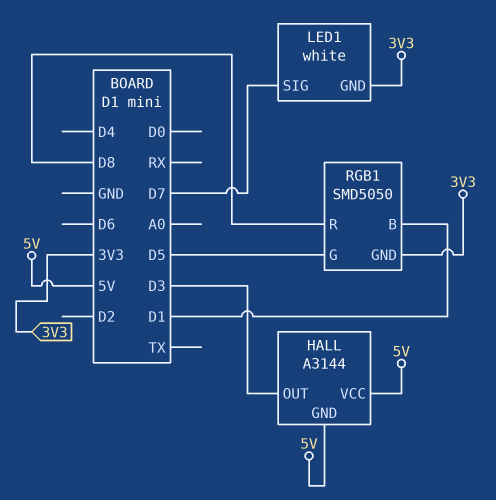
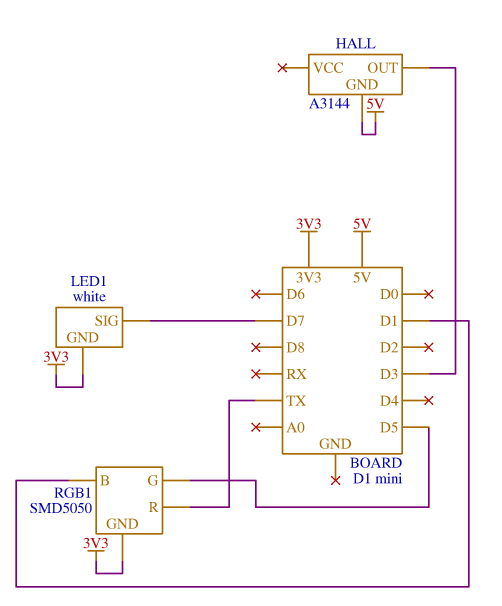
HALL pin VCC: 5V -> none
RGB1 pin R: D8 -> TX

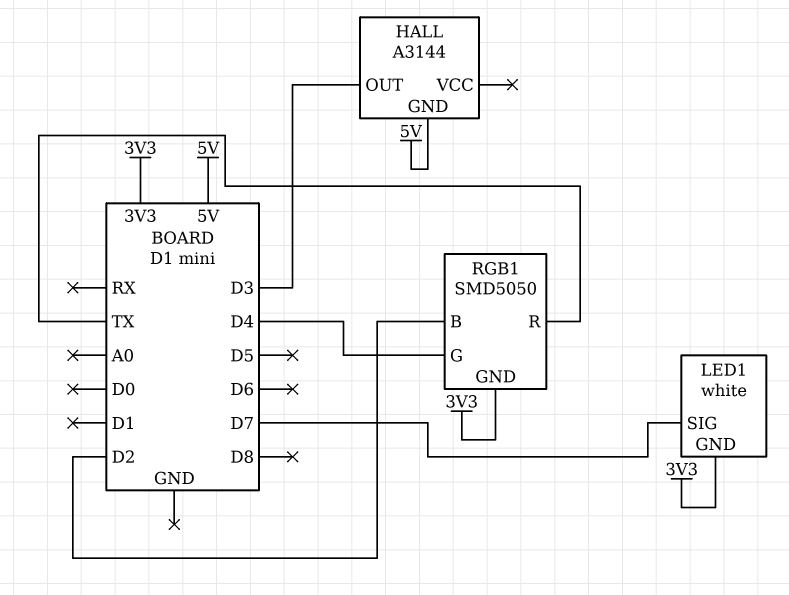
RGB1 pin B: D1 -> D2
RGB1 pin G: D5 -> D4

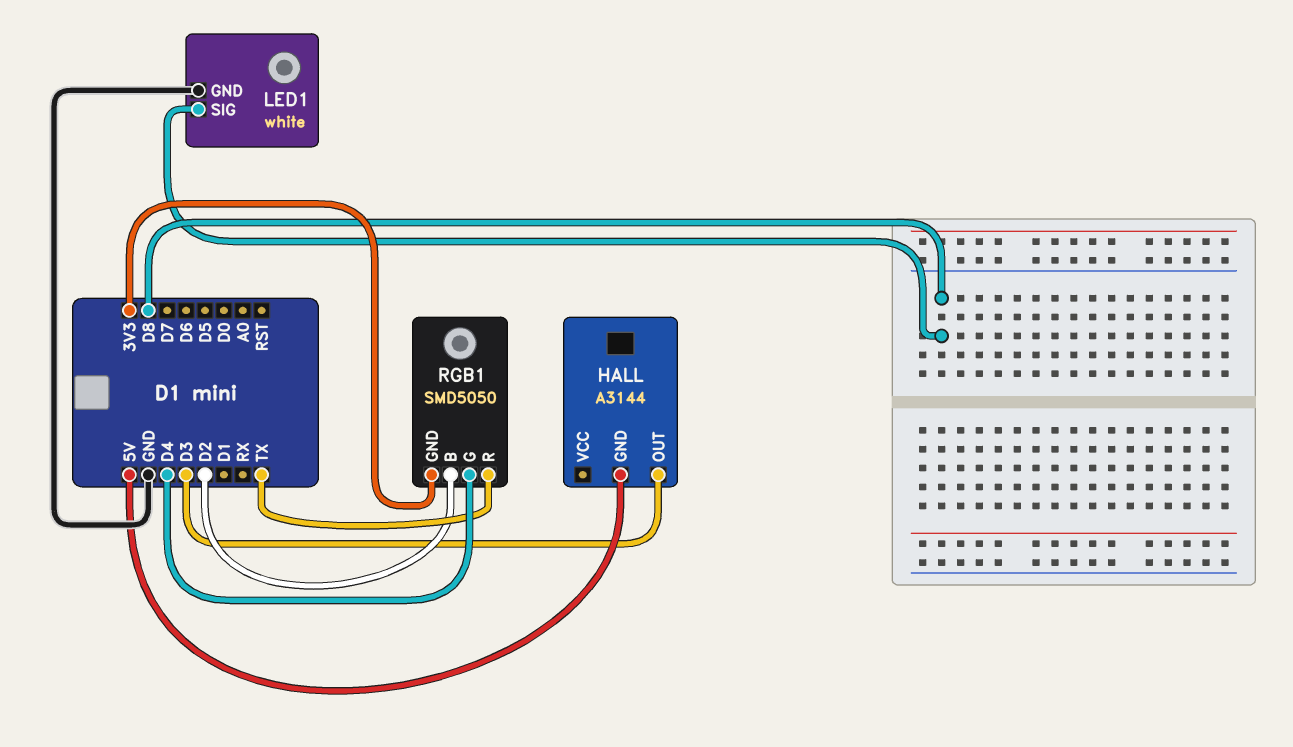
LED1 pin GND: 3V3 -> GND
LED1 pin SIG: D7 -> D8

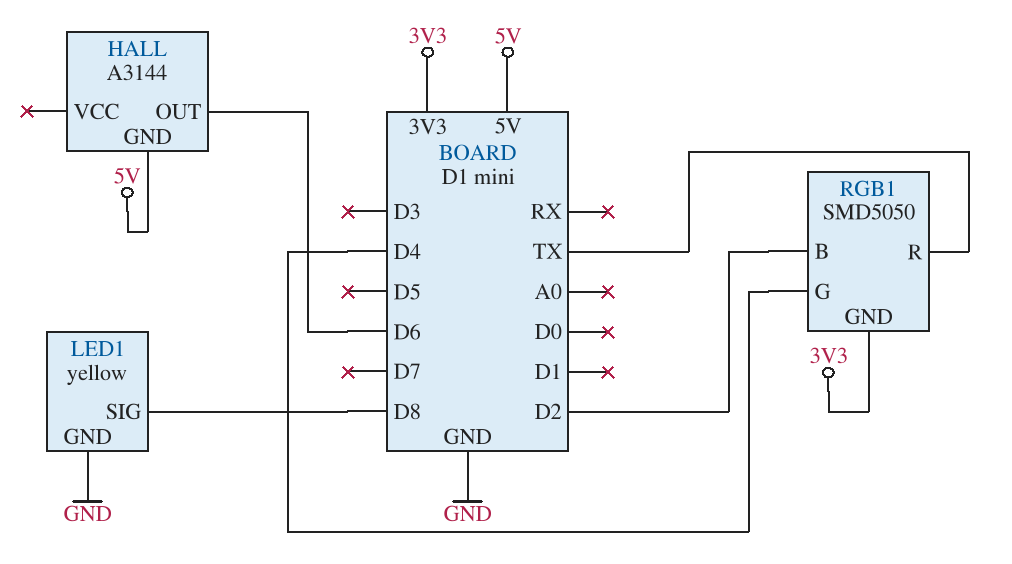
HALL pin OUT: D3 -> D6
LED1: white -> yellow

